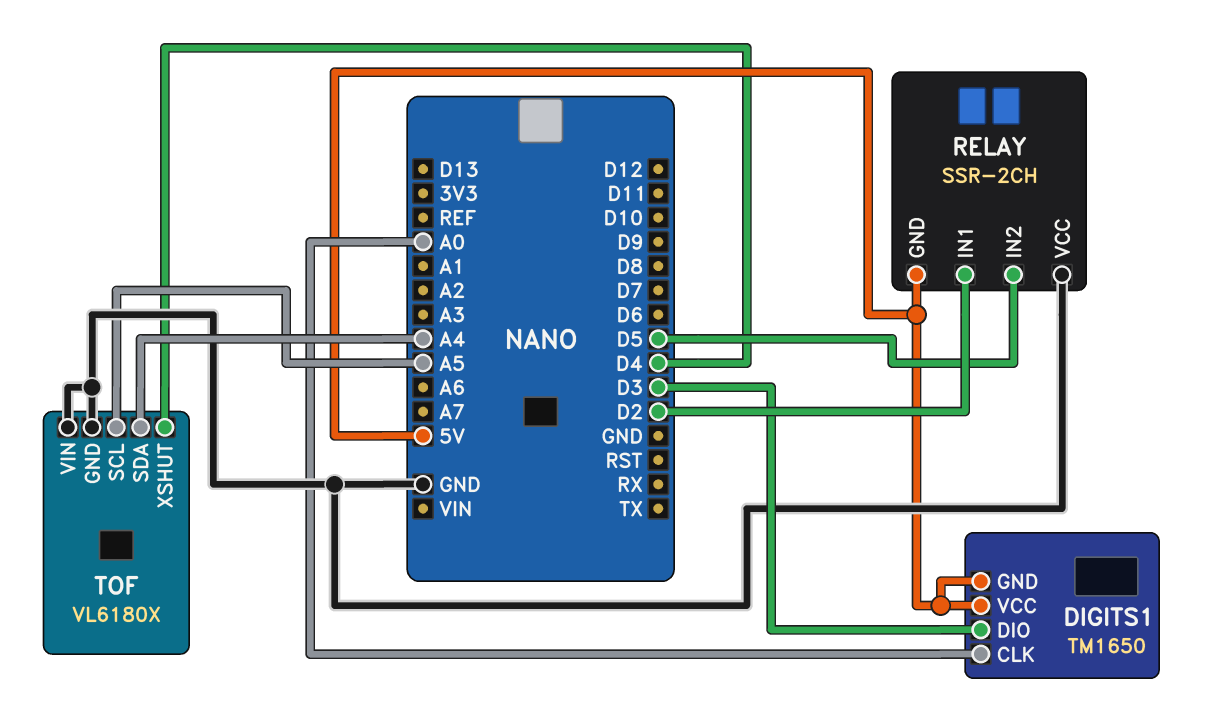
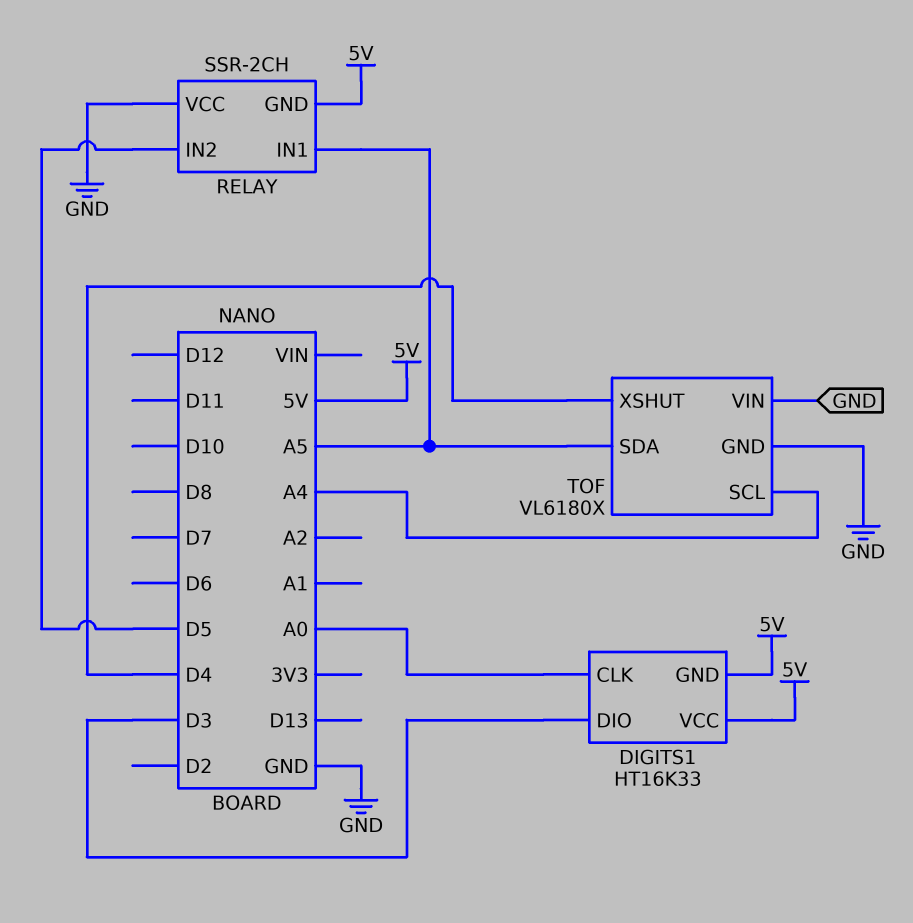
DIGITS1: TM1650 -> HT16K33
RELAY pin IN1: D2 -> A5
TOF pin SCL: A5 -> A4
TOF pin SDA: A4 -> A5

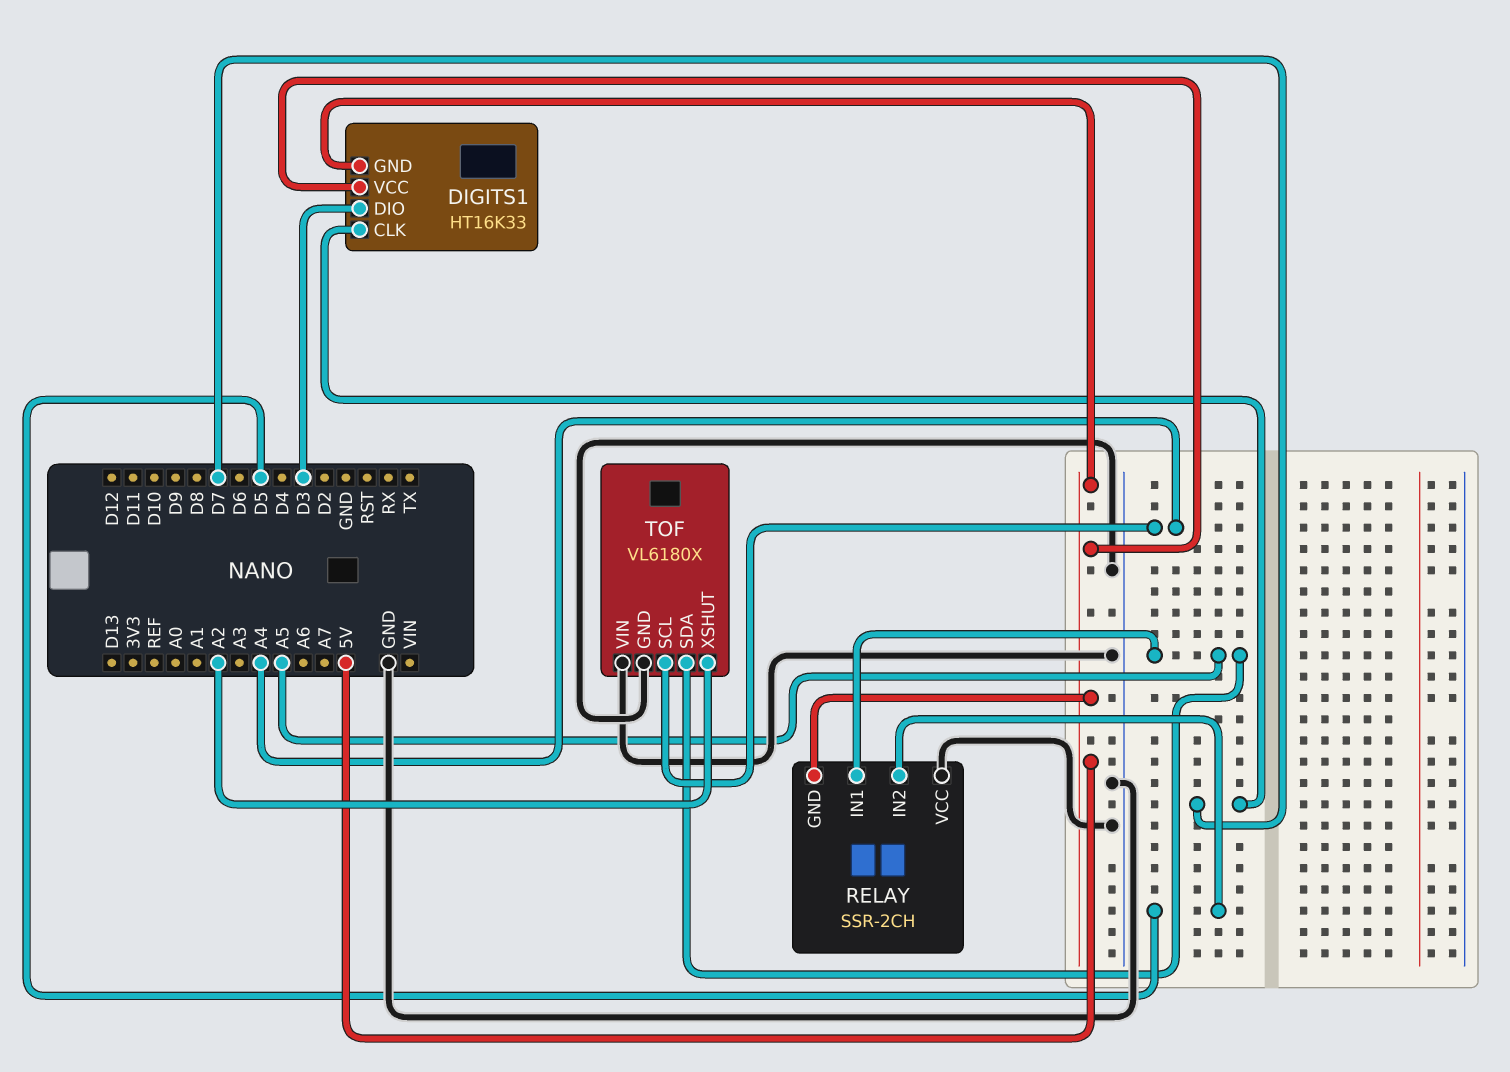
DIGITS1 pin CLK: A0 -> D7
TOF pin XSHUT: D4 -> A2

